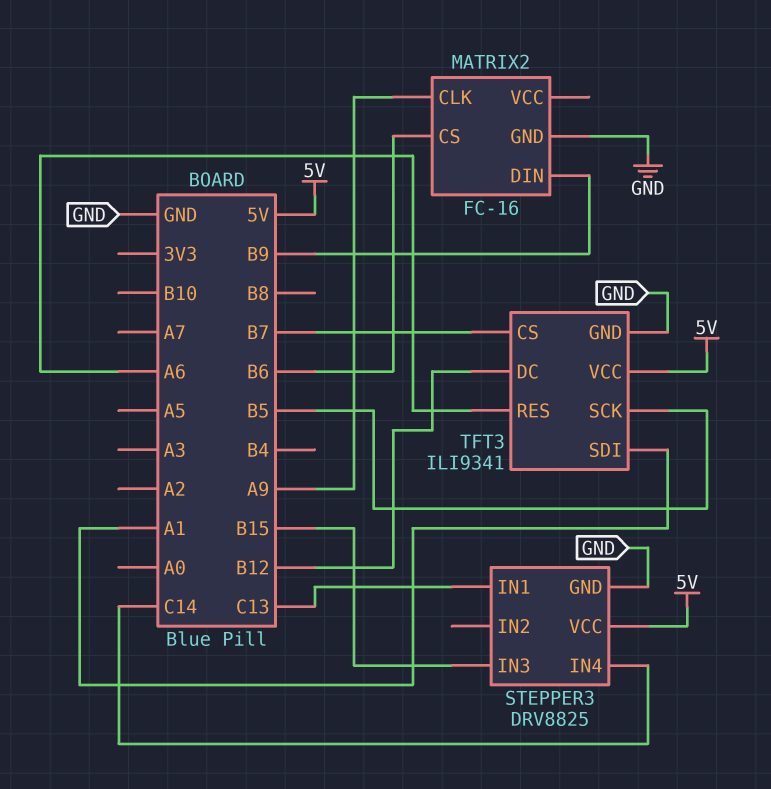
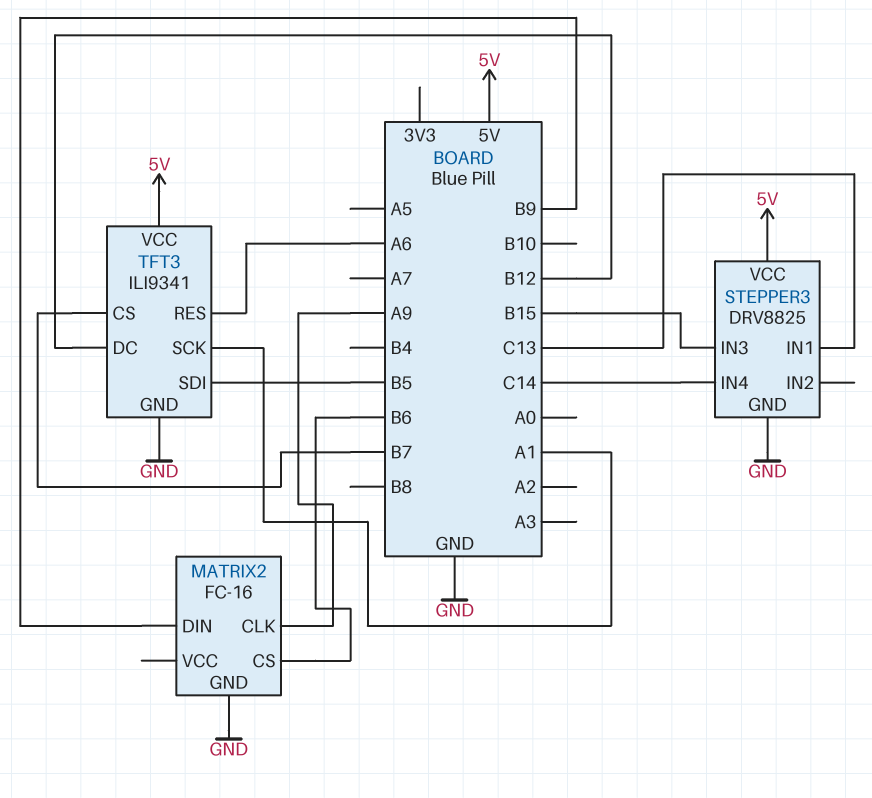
TFT3 pin SCK: B5 -> A1
TFT3 pin SDI: A1 -> B5

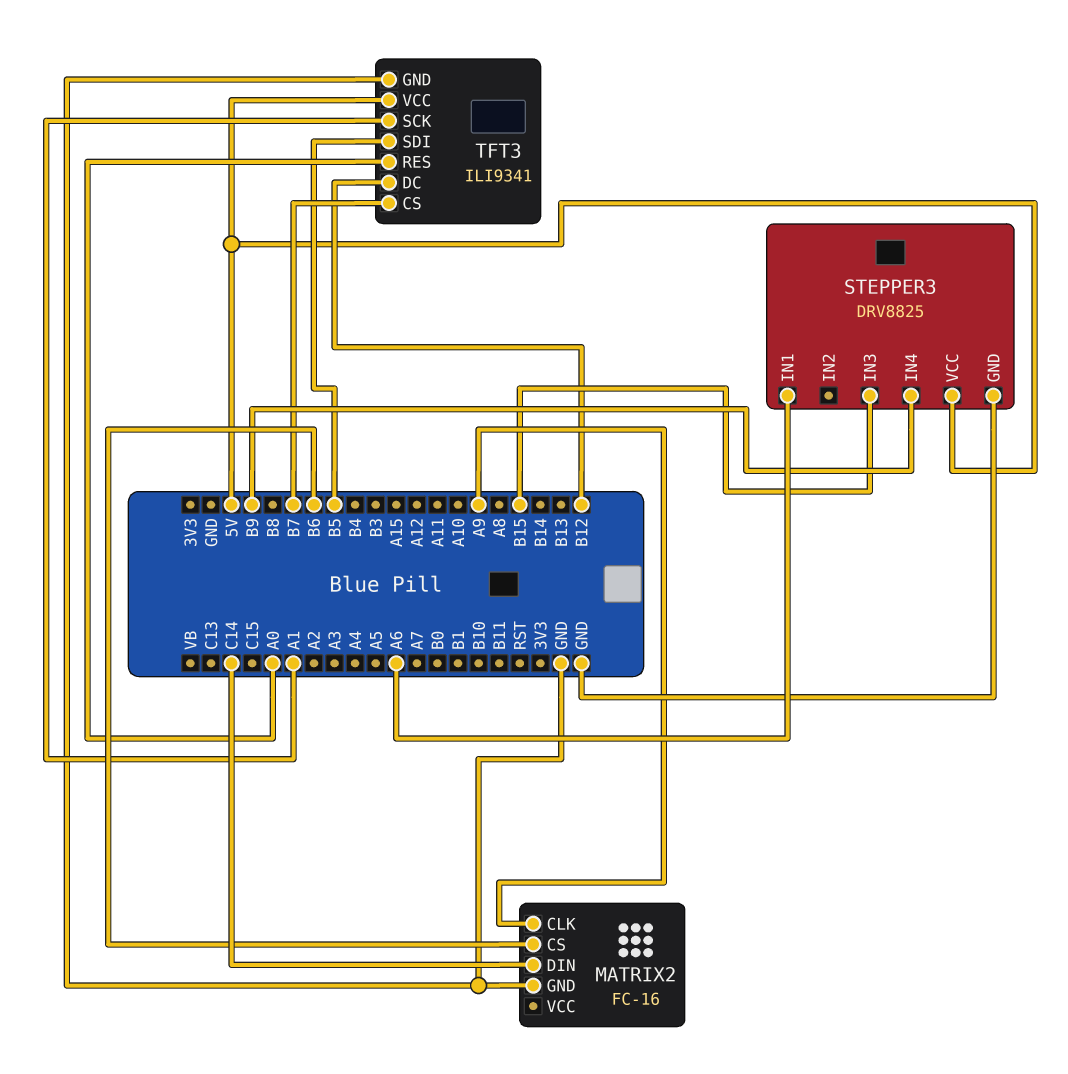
MATRIX2 pin DIN: B9 -> C14
STEPPER3 pin IN1: C13 -> A6
STEPPER3 pin IN4: C14 -> B9
TFT3 pin RES: A6 -> A0

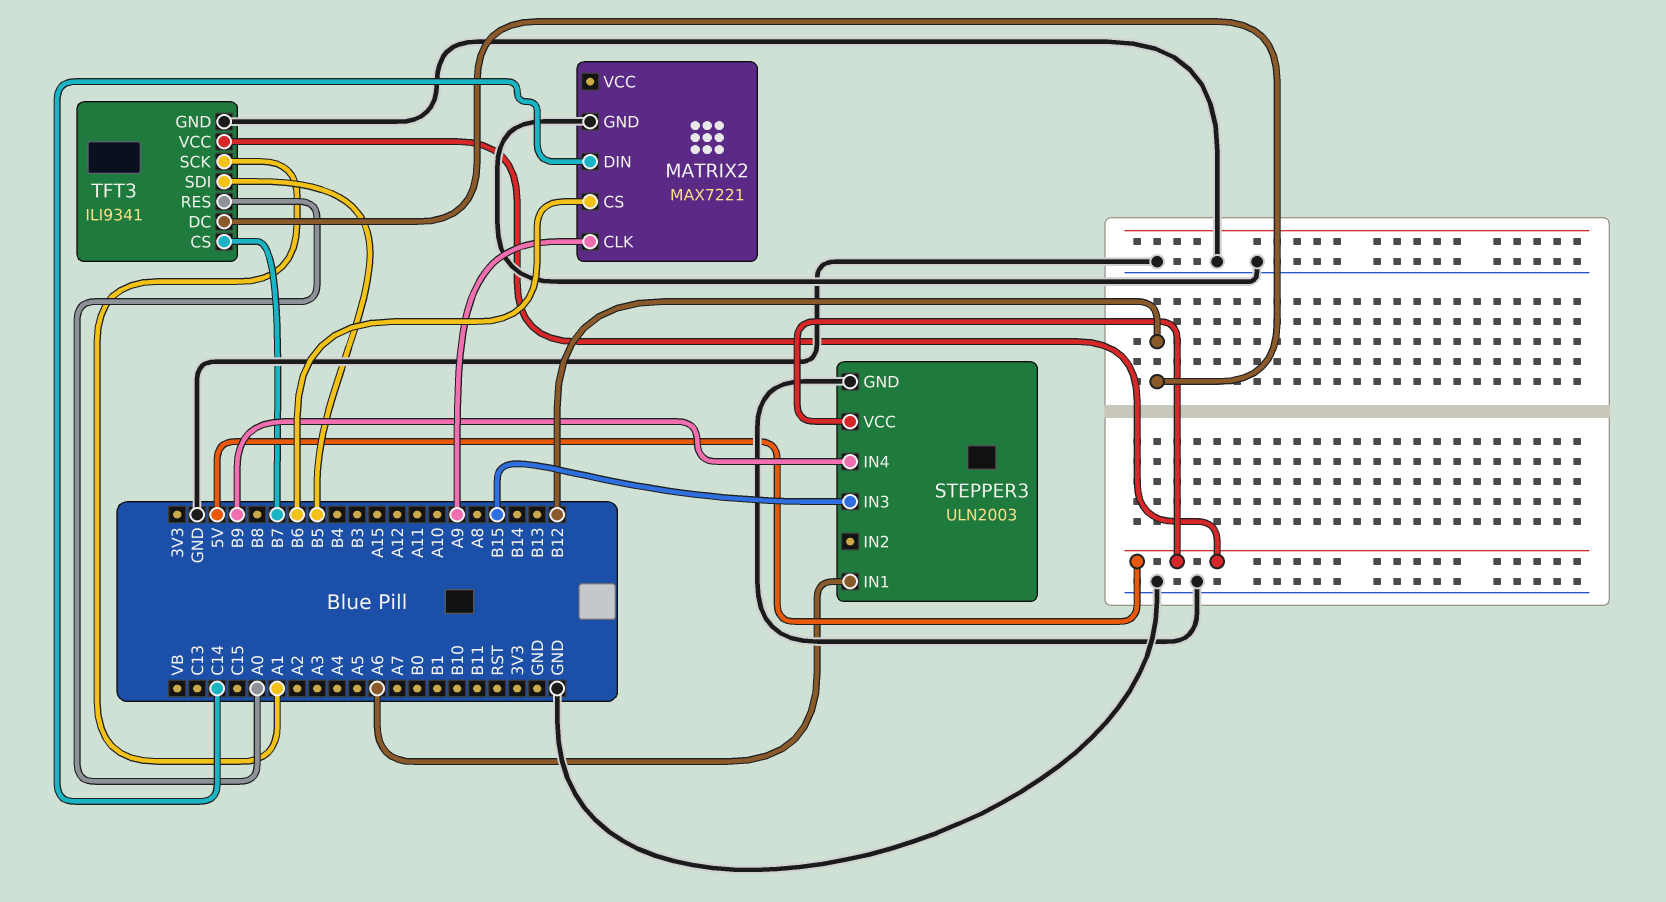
MATRIX2: FC-16 -> MAX7221
STEPPER3: DRV8825 -> ULN2003

